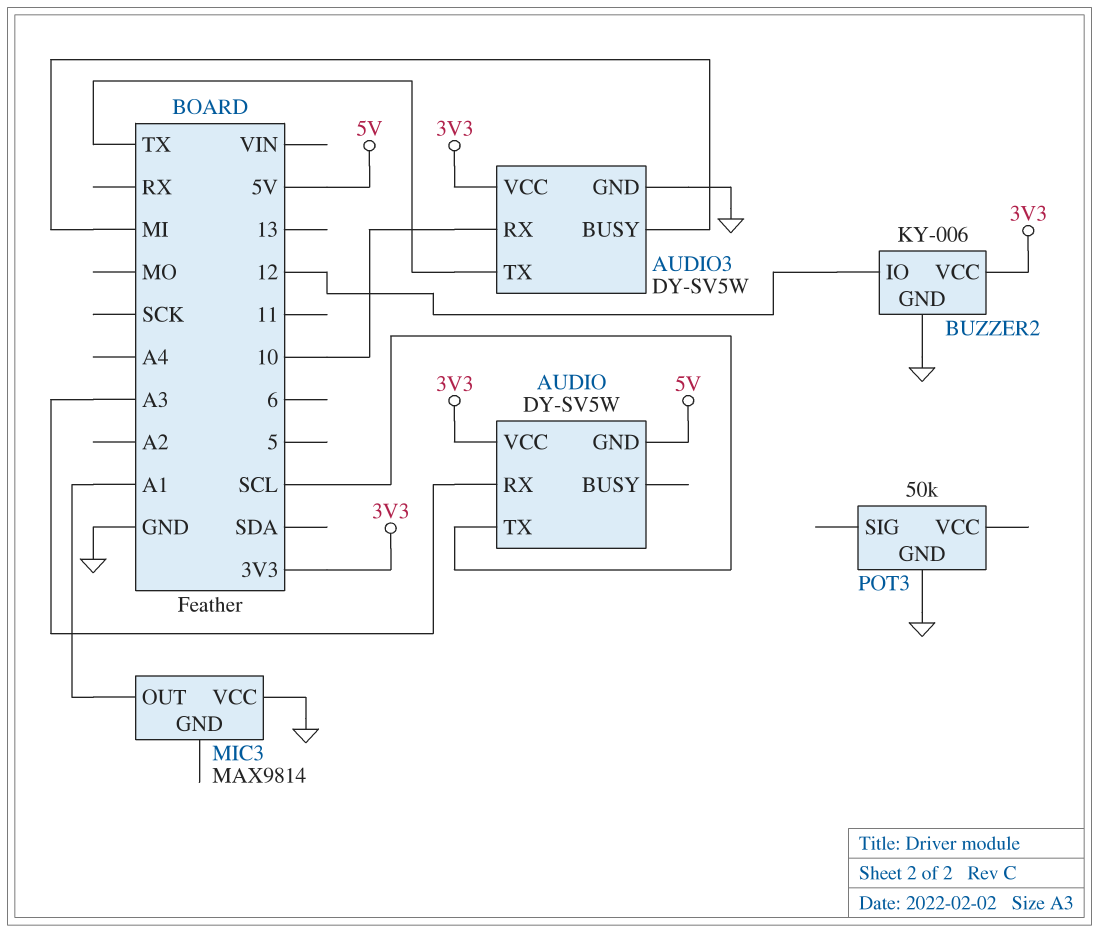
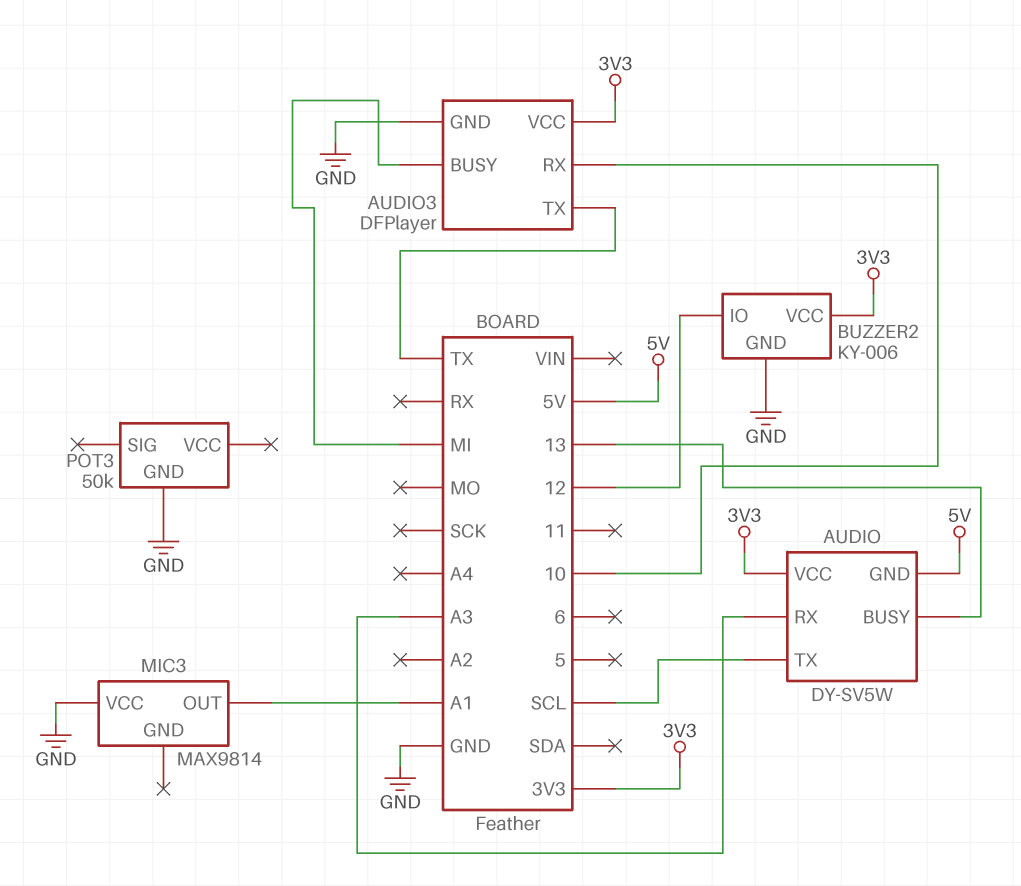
AUDIO pin BUSY: none -> 13
AUDIO3: DY-SV5W -> DFPlayer

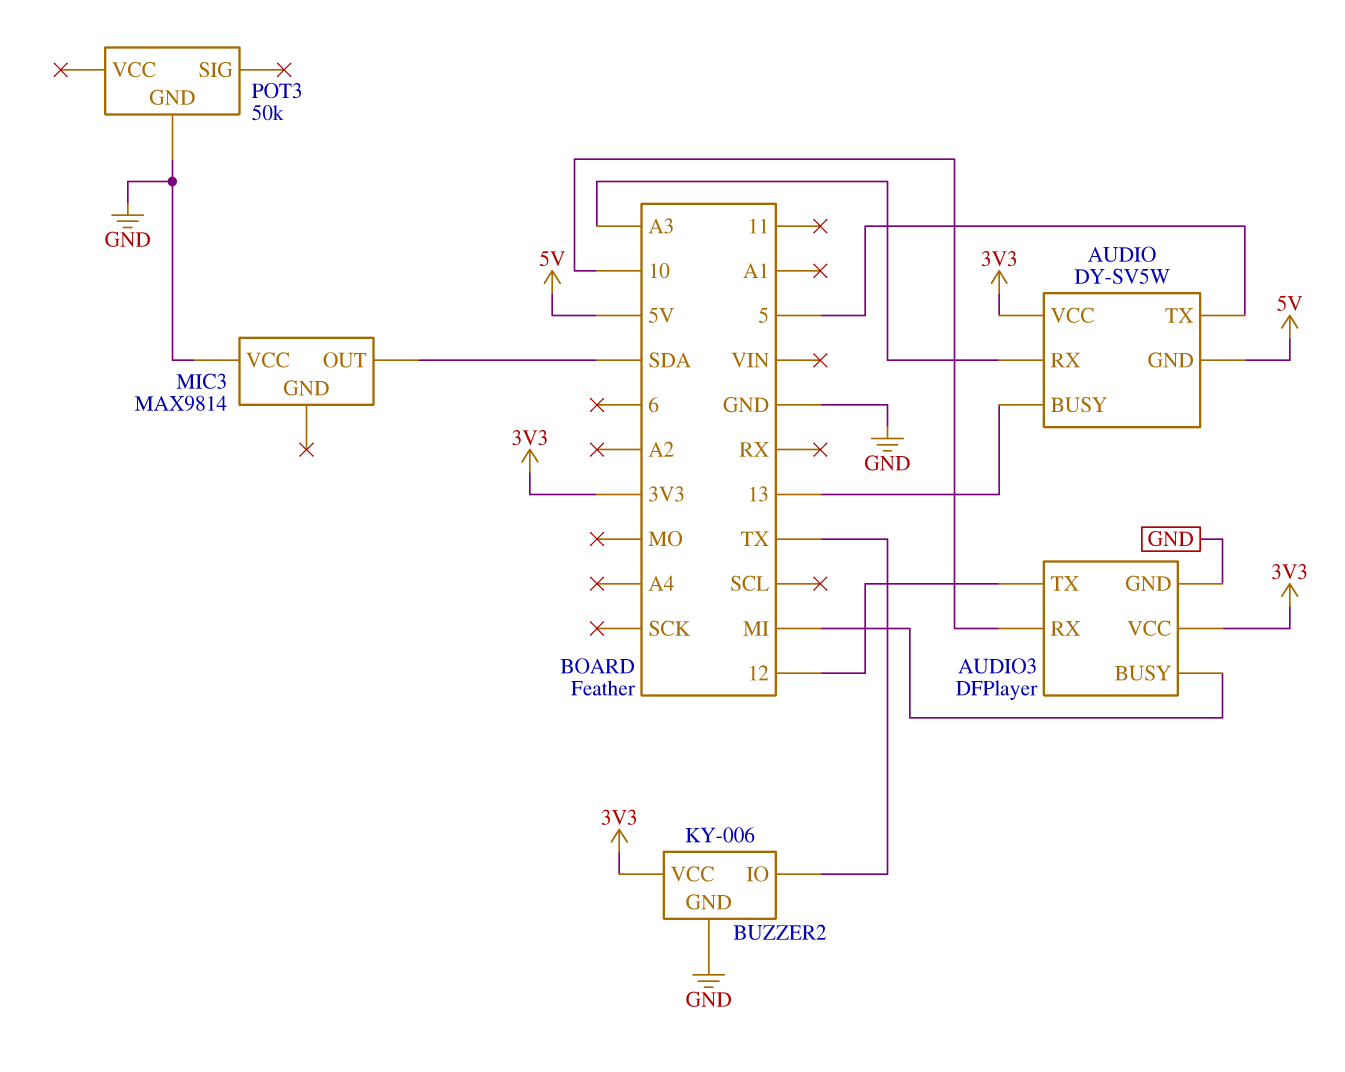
AUDIO pin TX: SCL -> 5
AUDIO3 pin TX: TX -> 12
BUZZER2 pin IO: 12 -> TX
MIC3 pin OUT: A1 -> SDA

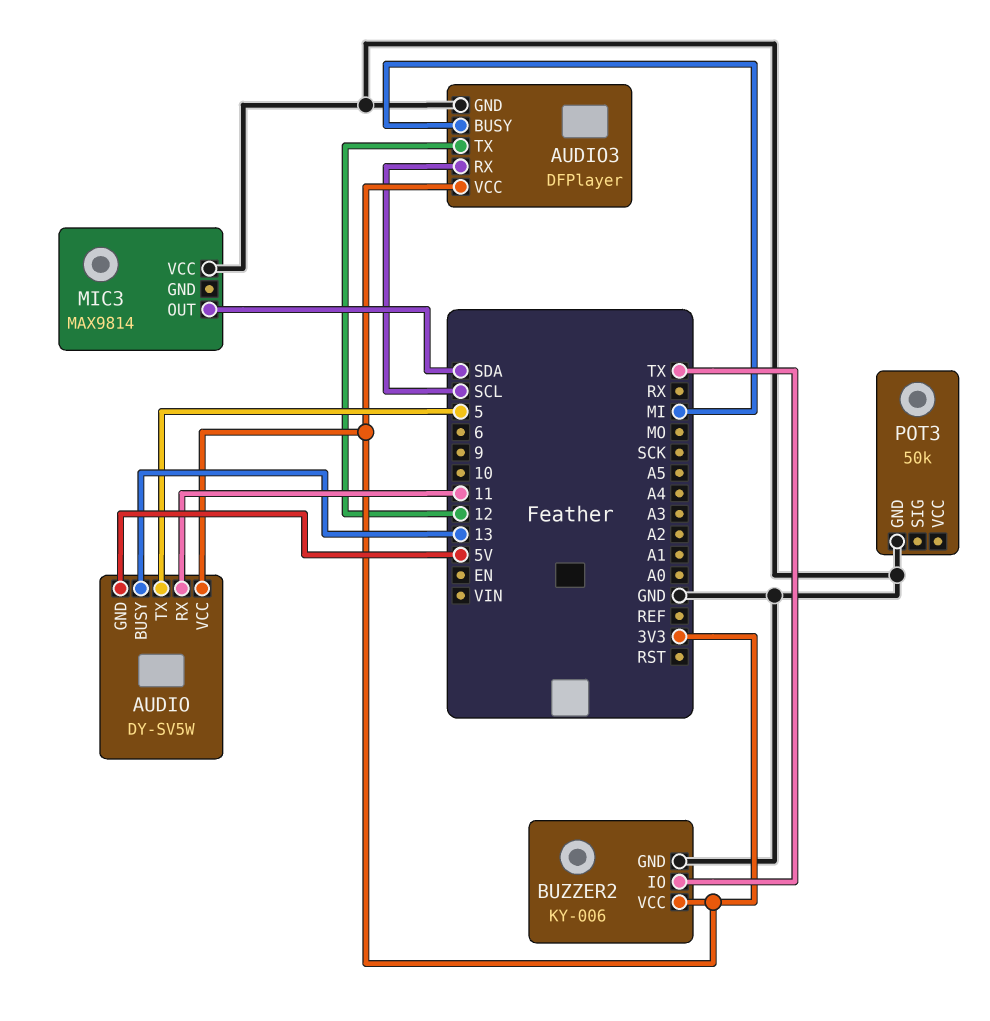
AUDIO pin RX: A3 -> 11
AUDIO3 pin RX: 10 -> SCL

